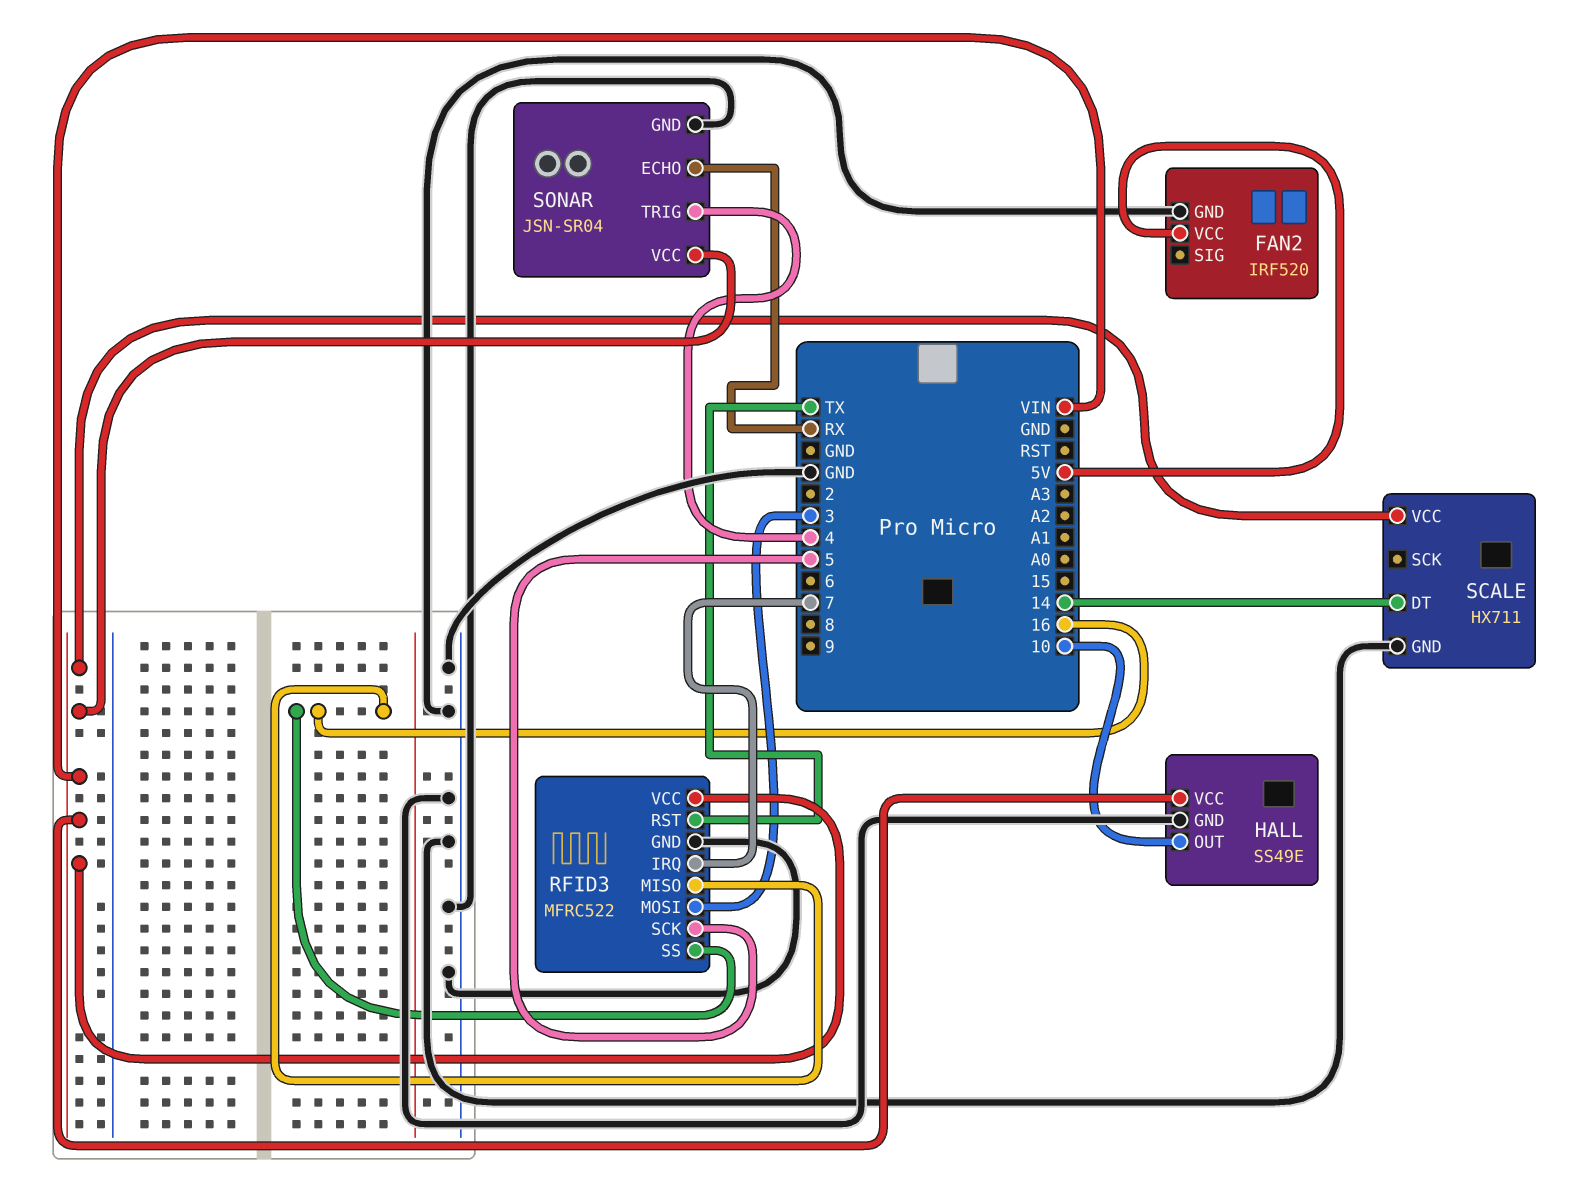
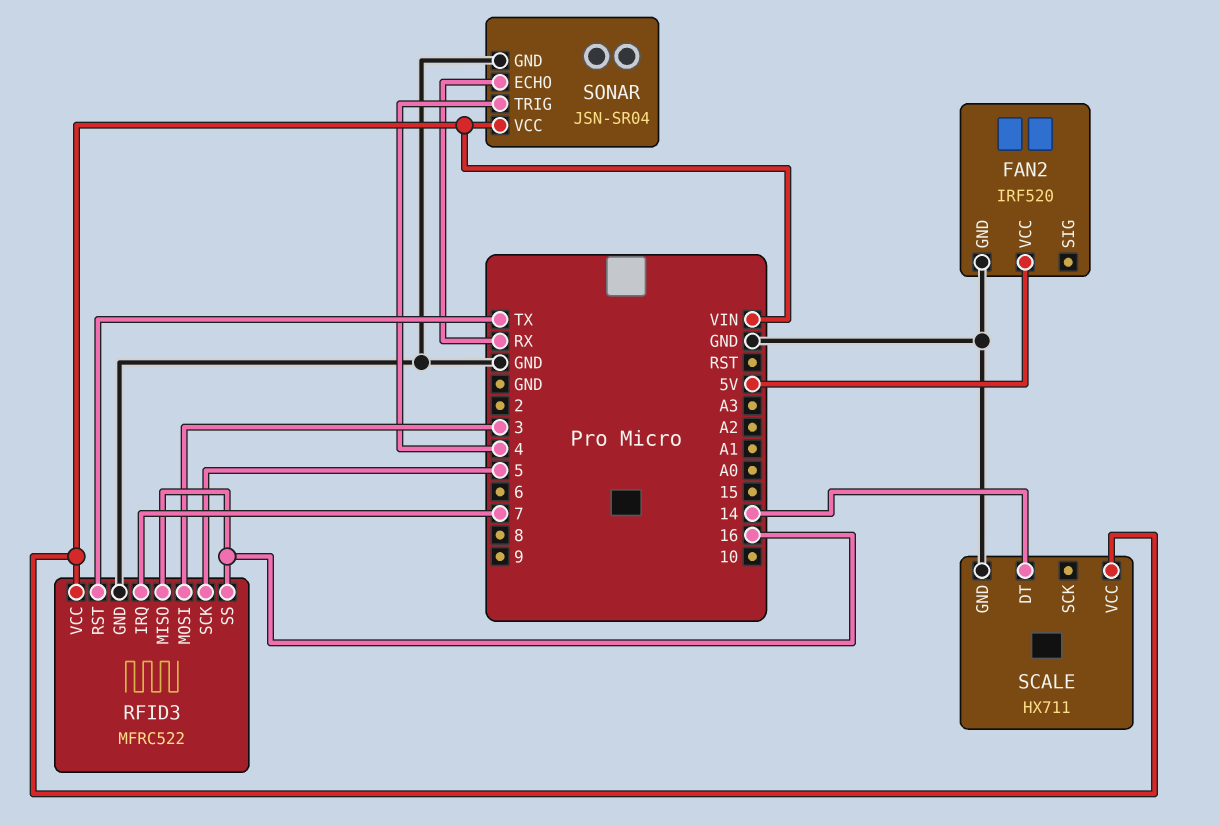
HALL: SS49E -> none
HALL pin GND: GND -> none
HALL pin OUT: 10 -> none
HALL pin VCC: VIN -> none

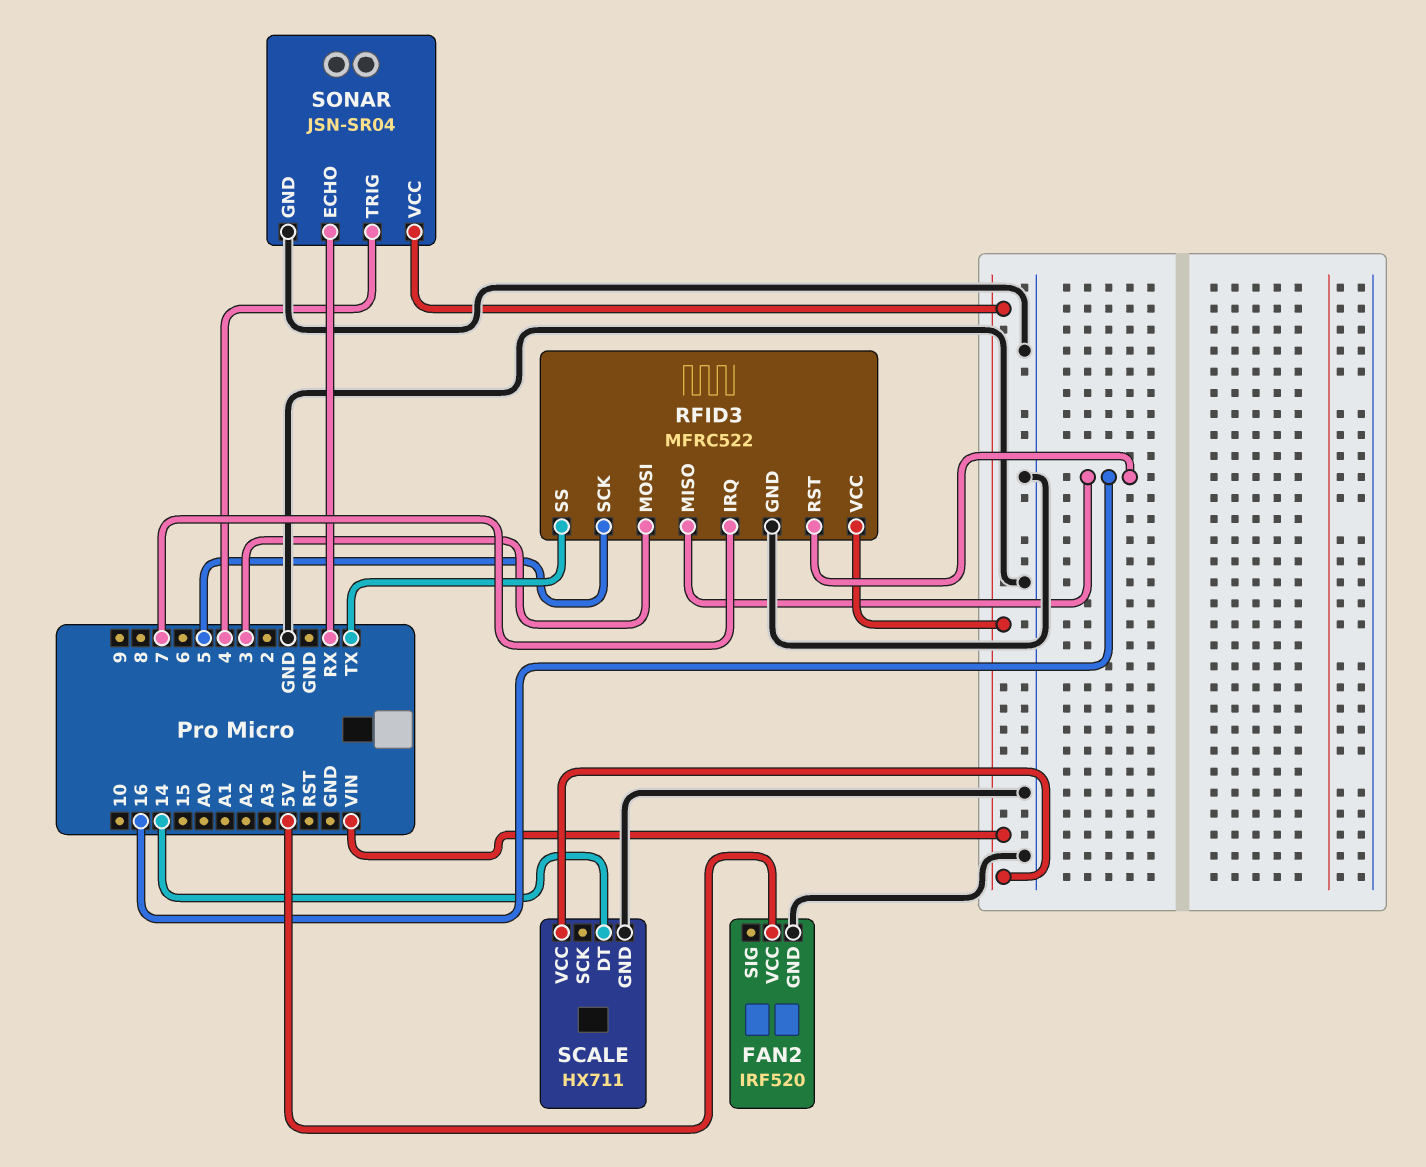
RFID3 pin RST: TX -> 16
RFID3 pin SS: 16 -> TX

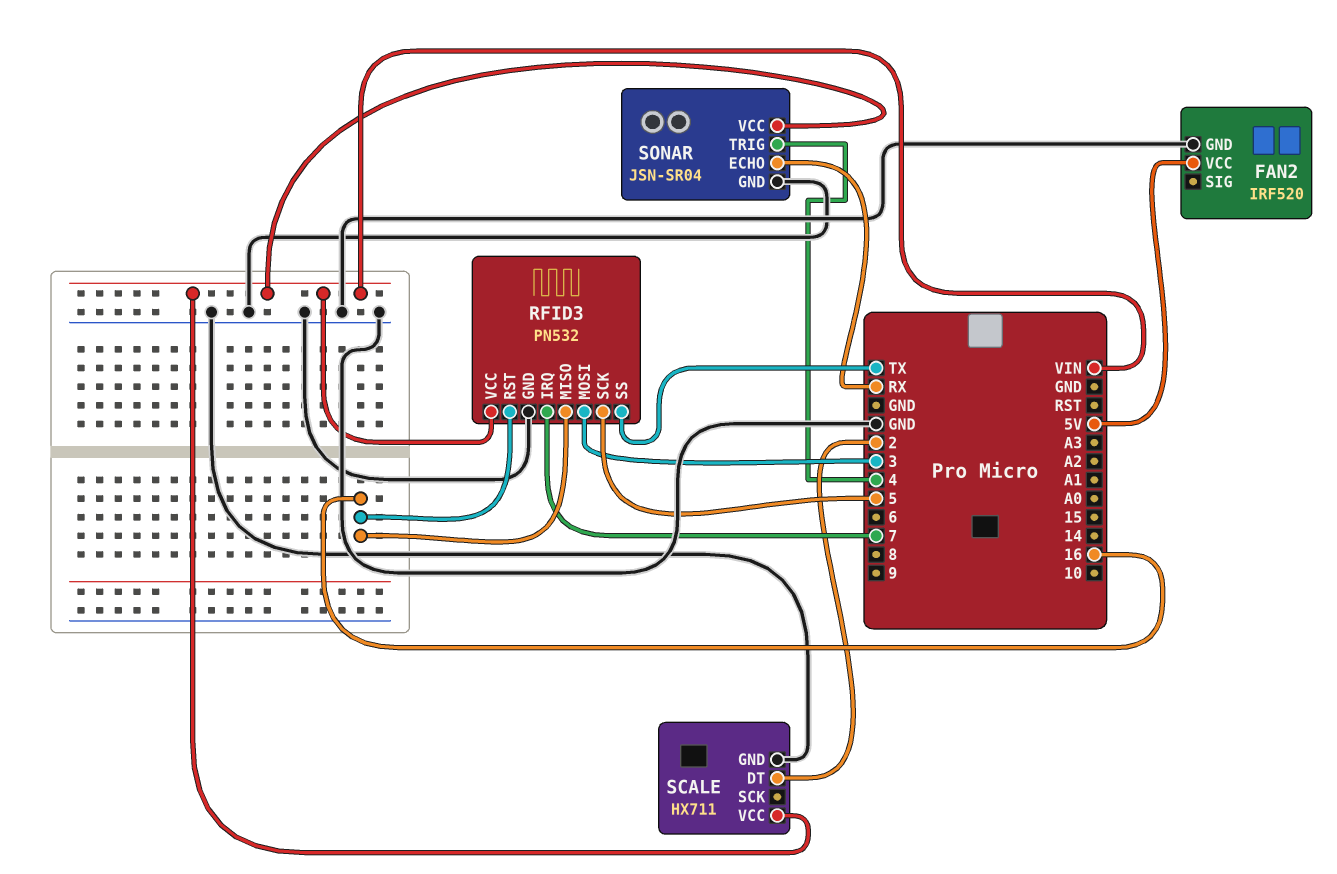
RFID3: MFRC522 -> PN532
SCALE pin DT: 14 -> 2

